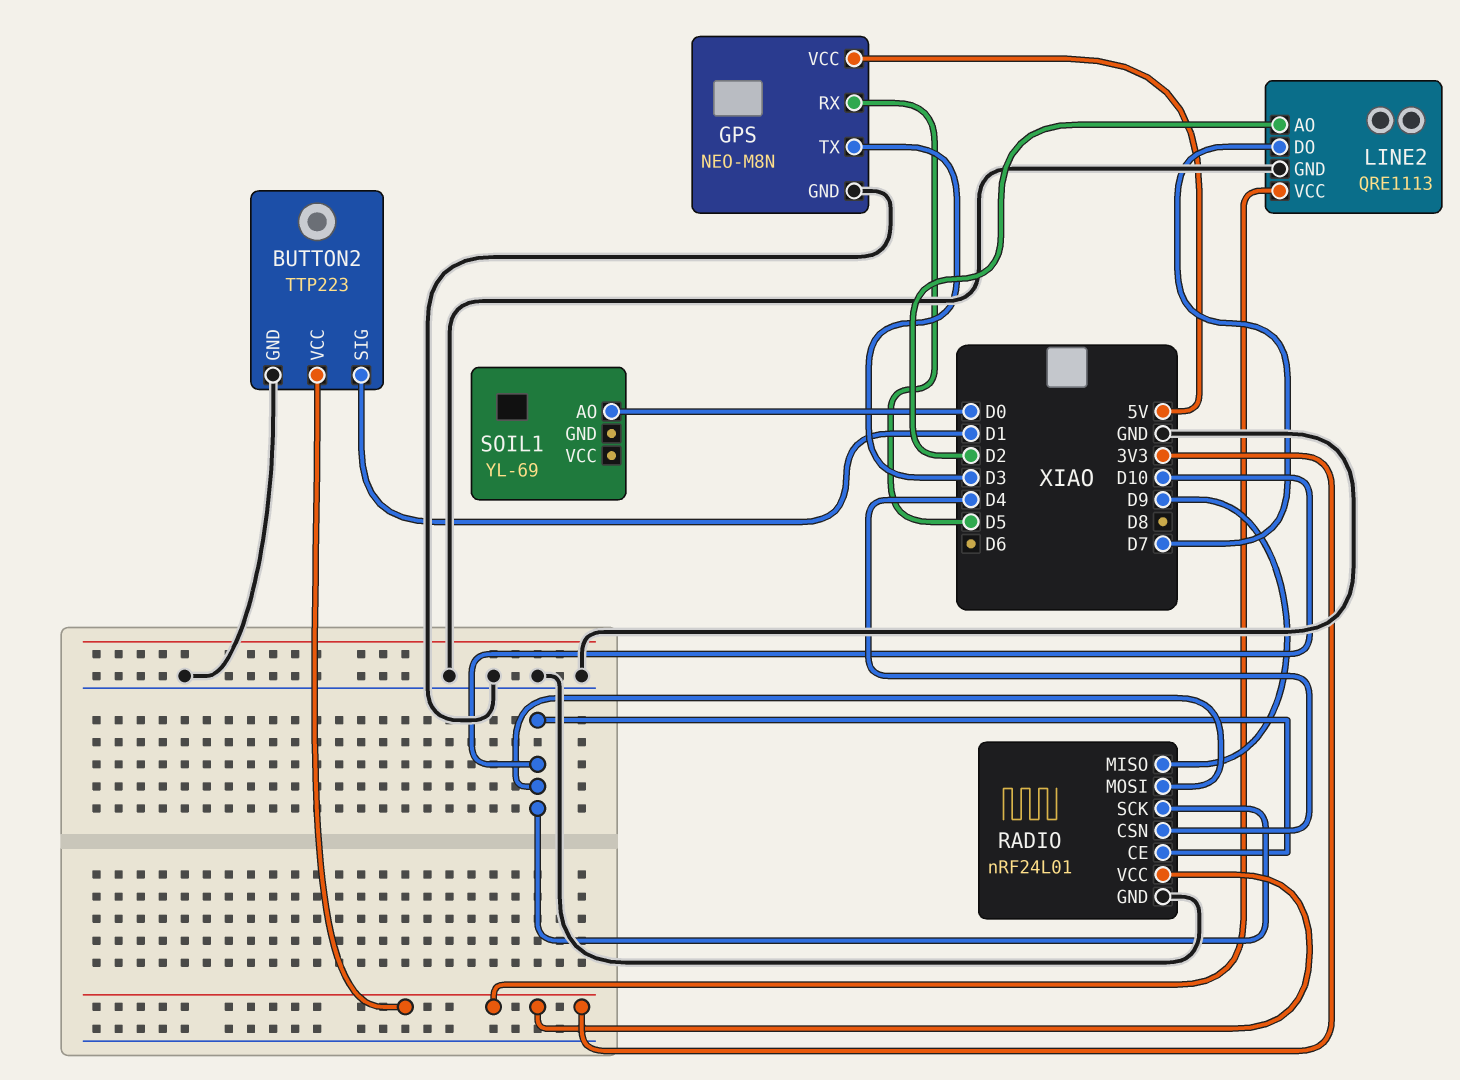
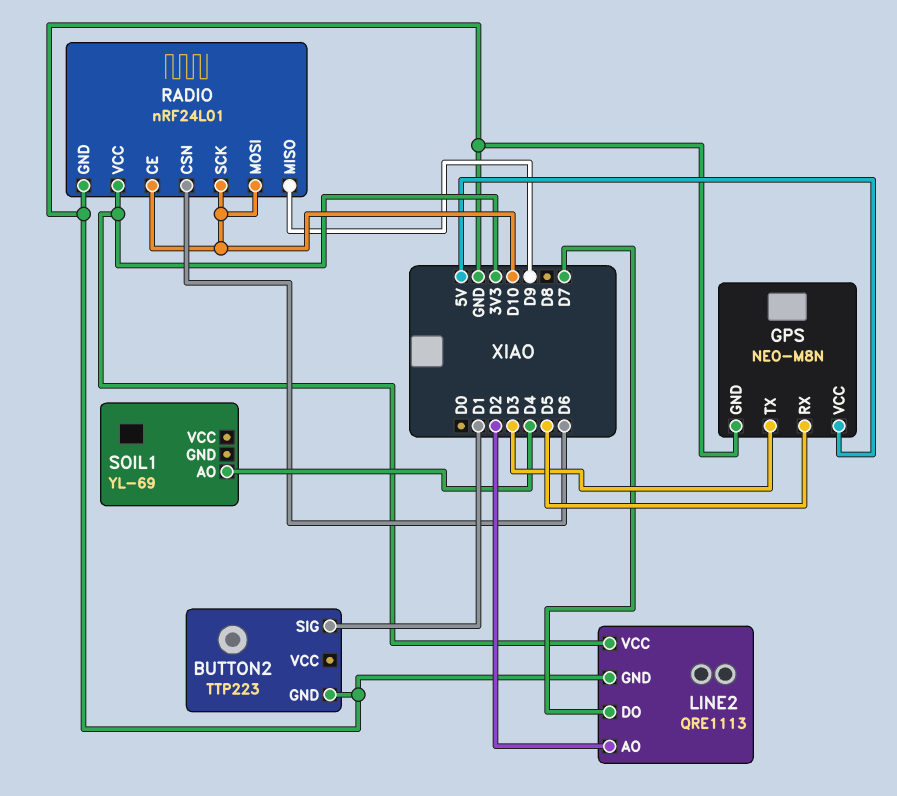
BUTTON2 pin VCC: 3V3 -> none
RADIO pin CSN: D4 -> D6
SOIL1 pin AO: D0 -> D4

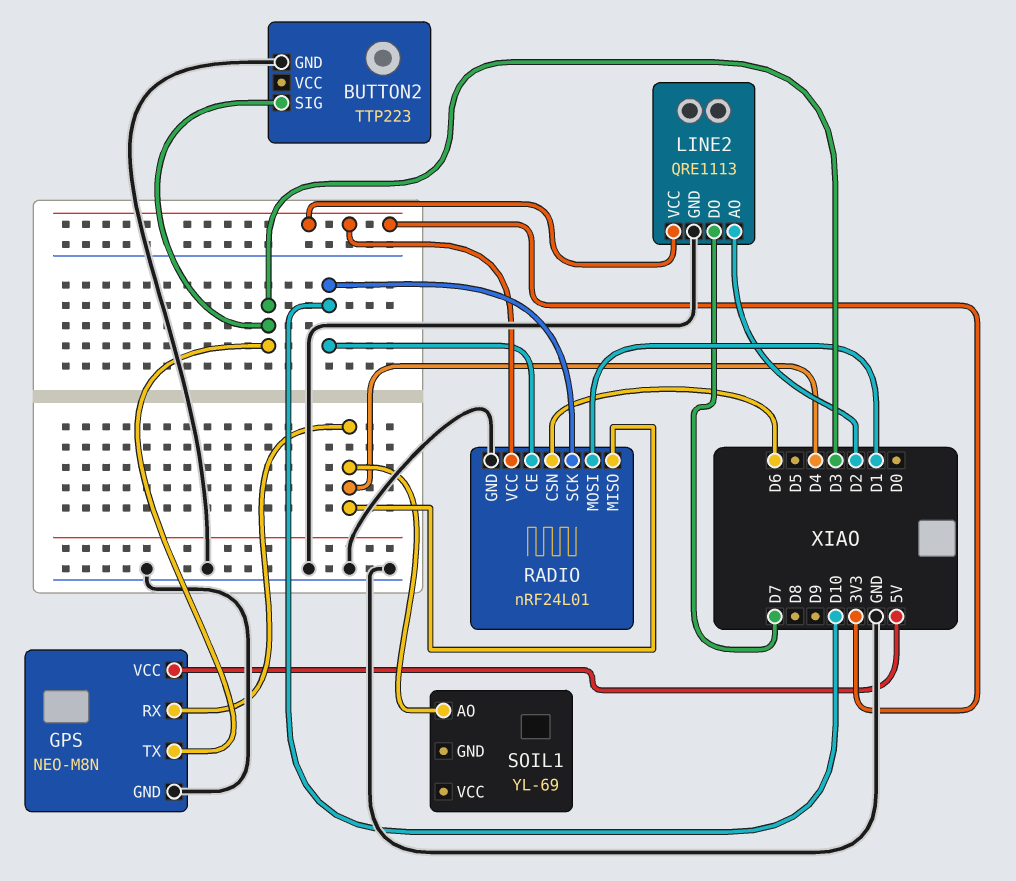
BUTTON2 pin SIG: D1 -> D3
GPS pin RX: D5 -> D4
RADIO pin MISO: D9 -> D4
RADIO pin MOSI: D10 -> D1

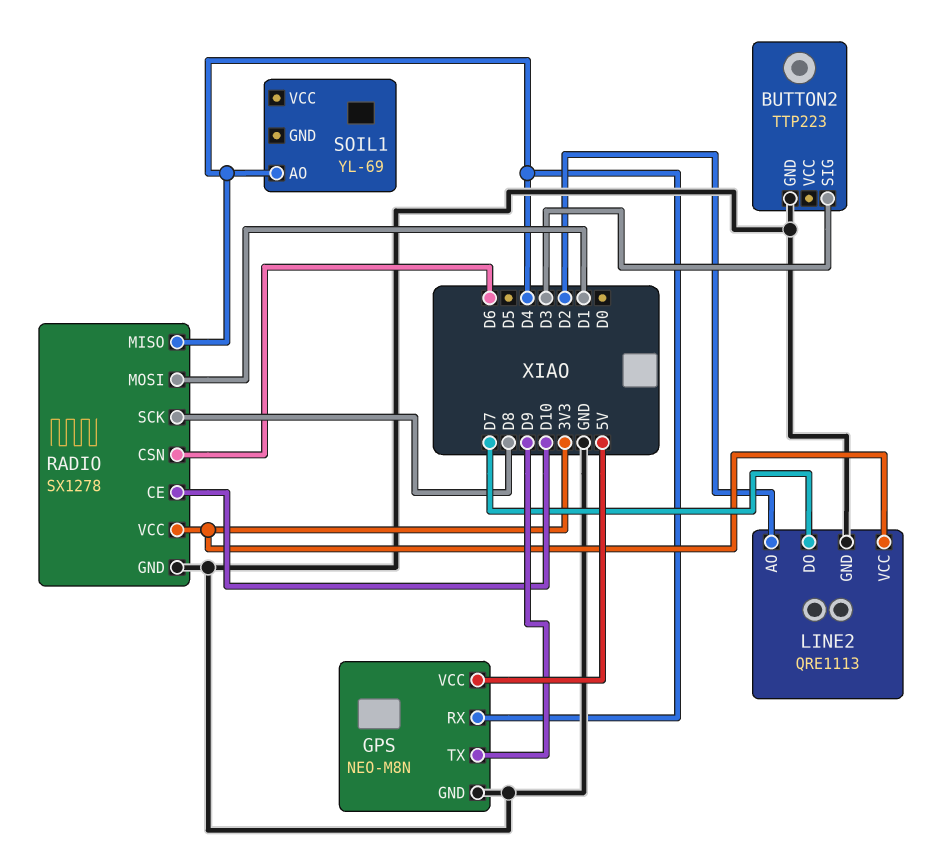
GPS pin TX: D3 -> D9
RADIO: nRF24L01 -> SX1278
RADIO pin SCK: D10 -> D8

